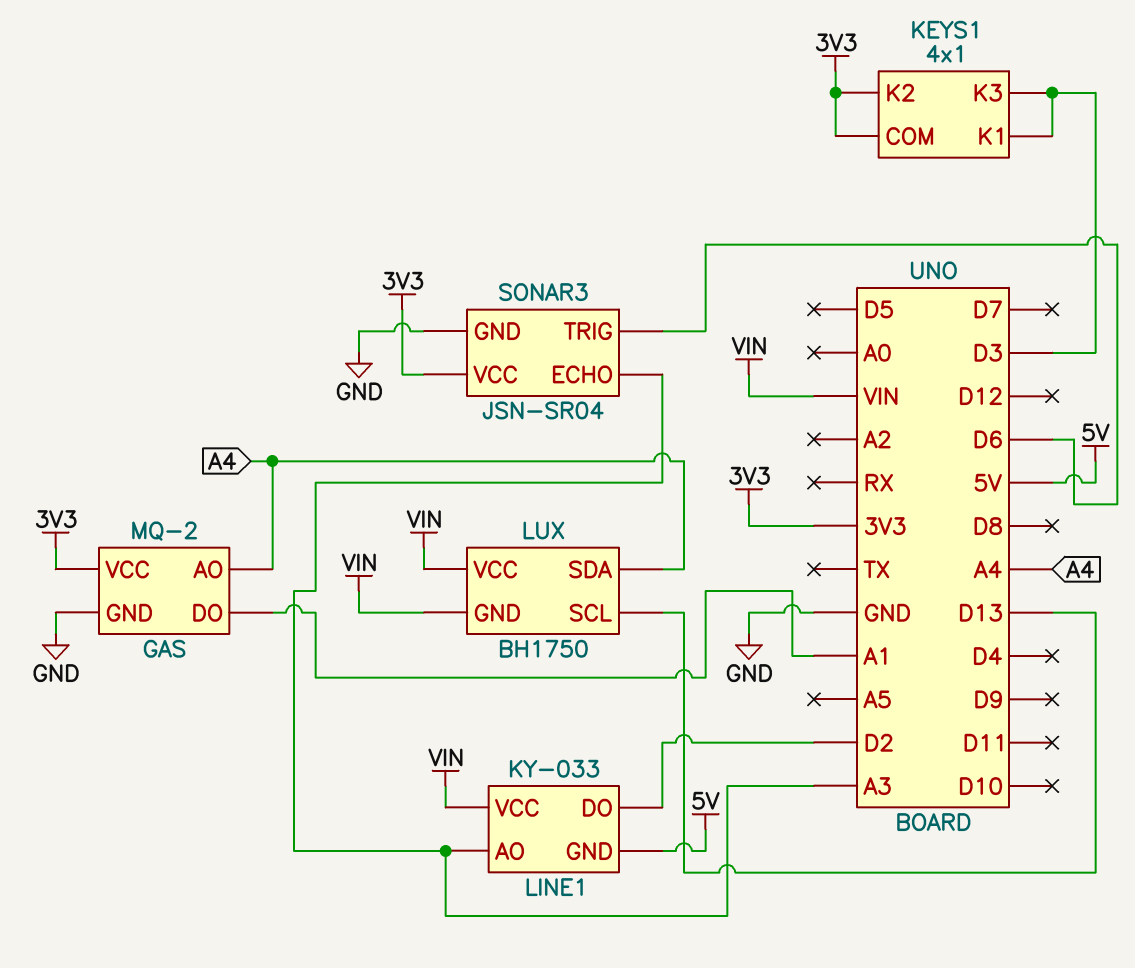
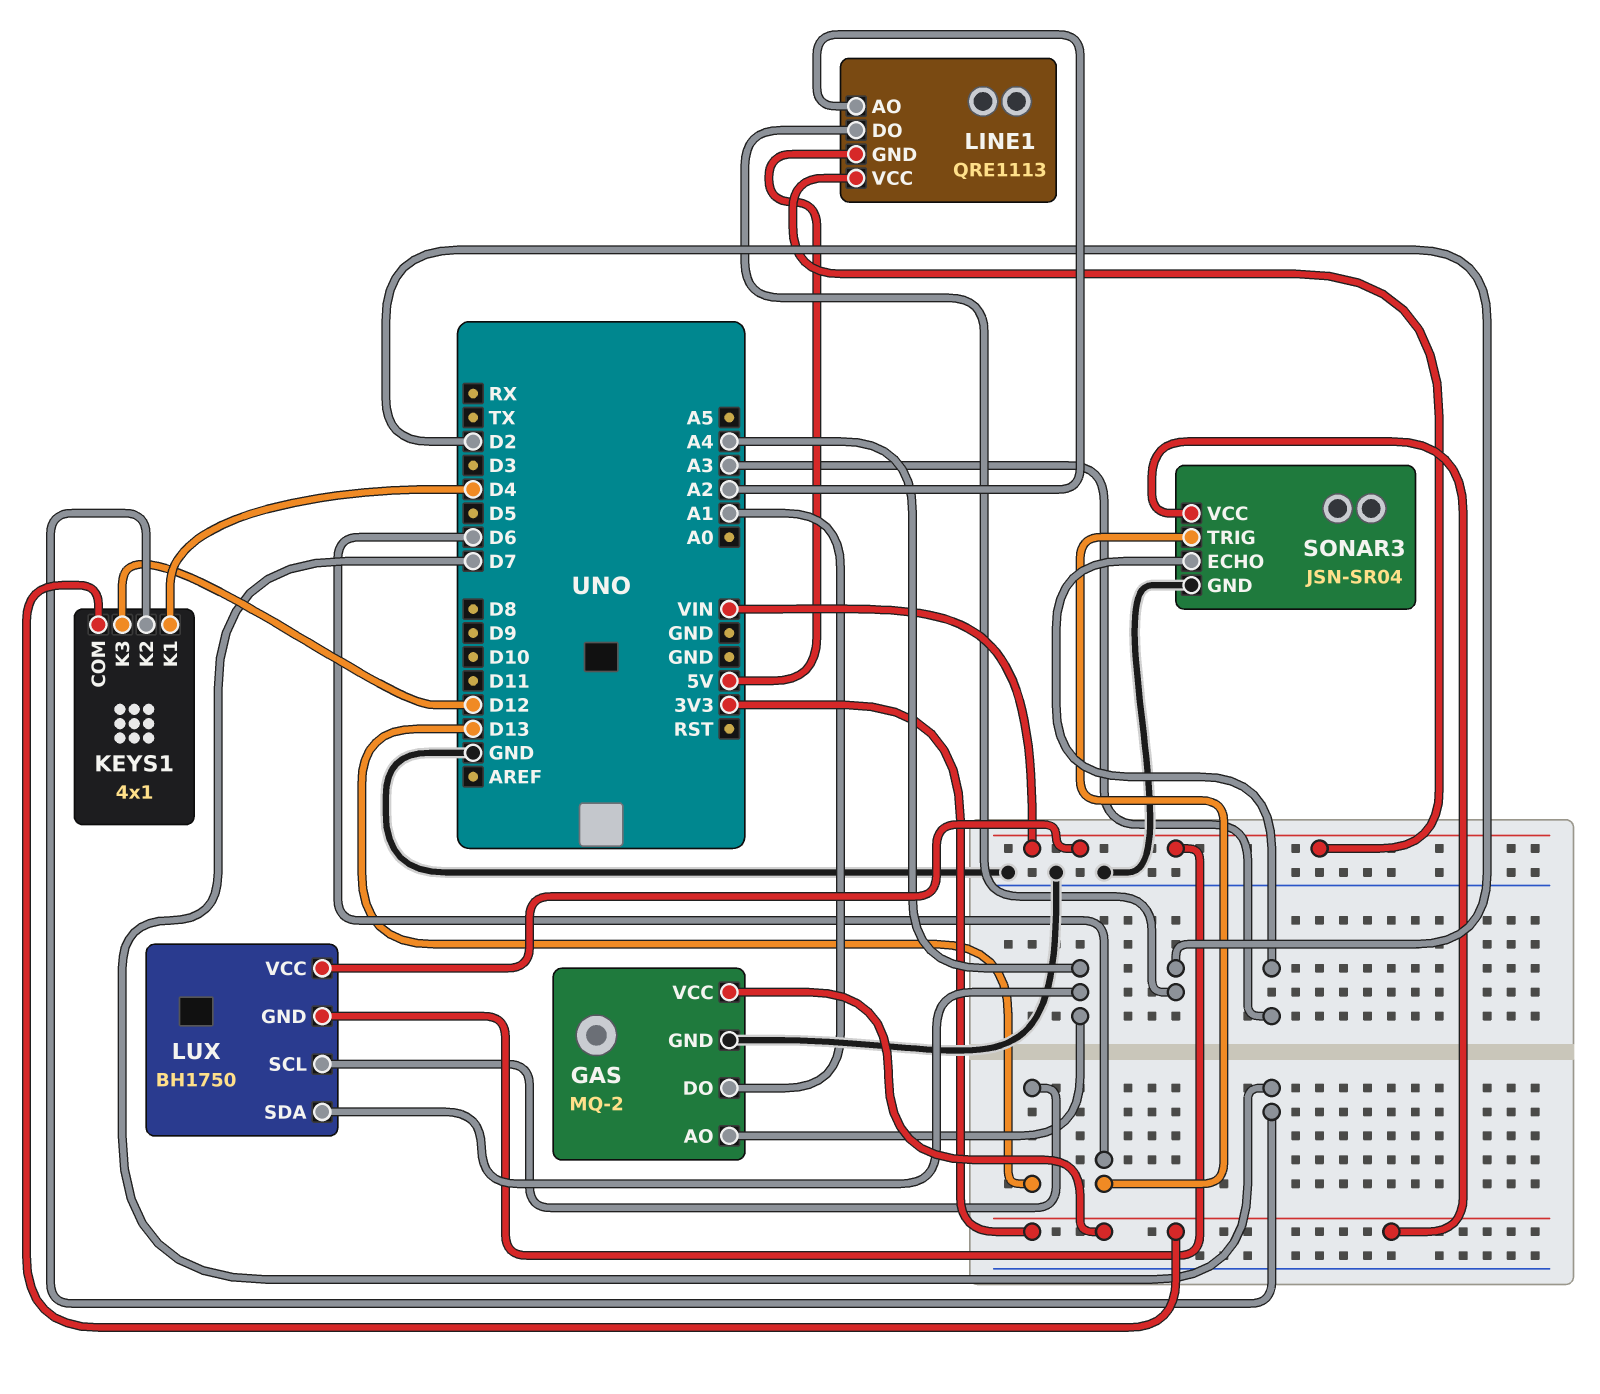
KEYS1 pin K1: D3 -> D4
KEYS1 pin K2: 3V3 -> D7
KEYS1 pin K3: D3 -> D12
LINE1: KY-033 -> QRE1113
LINE1 pin AO: A3 -> A2

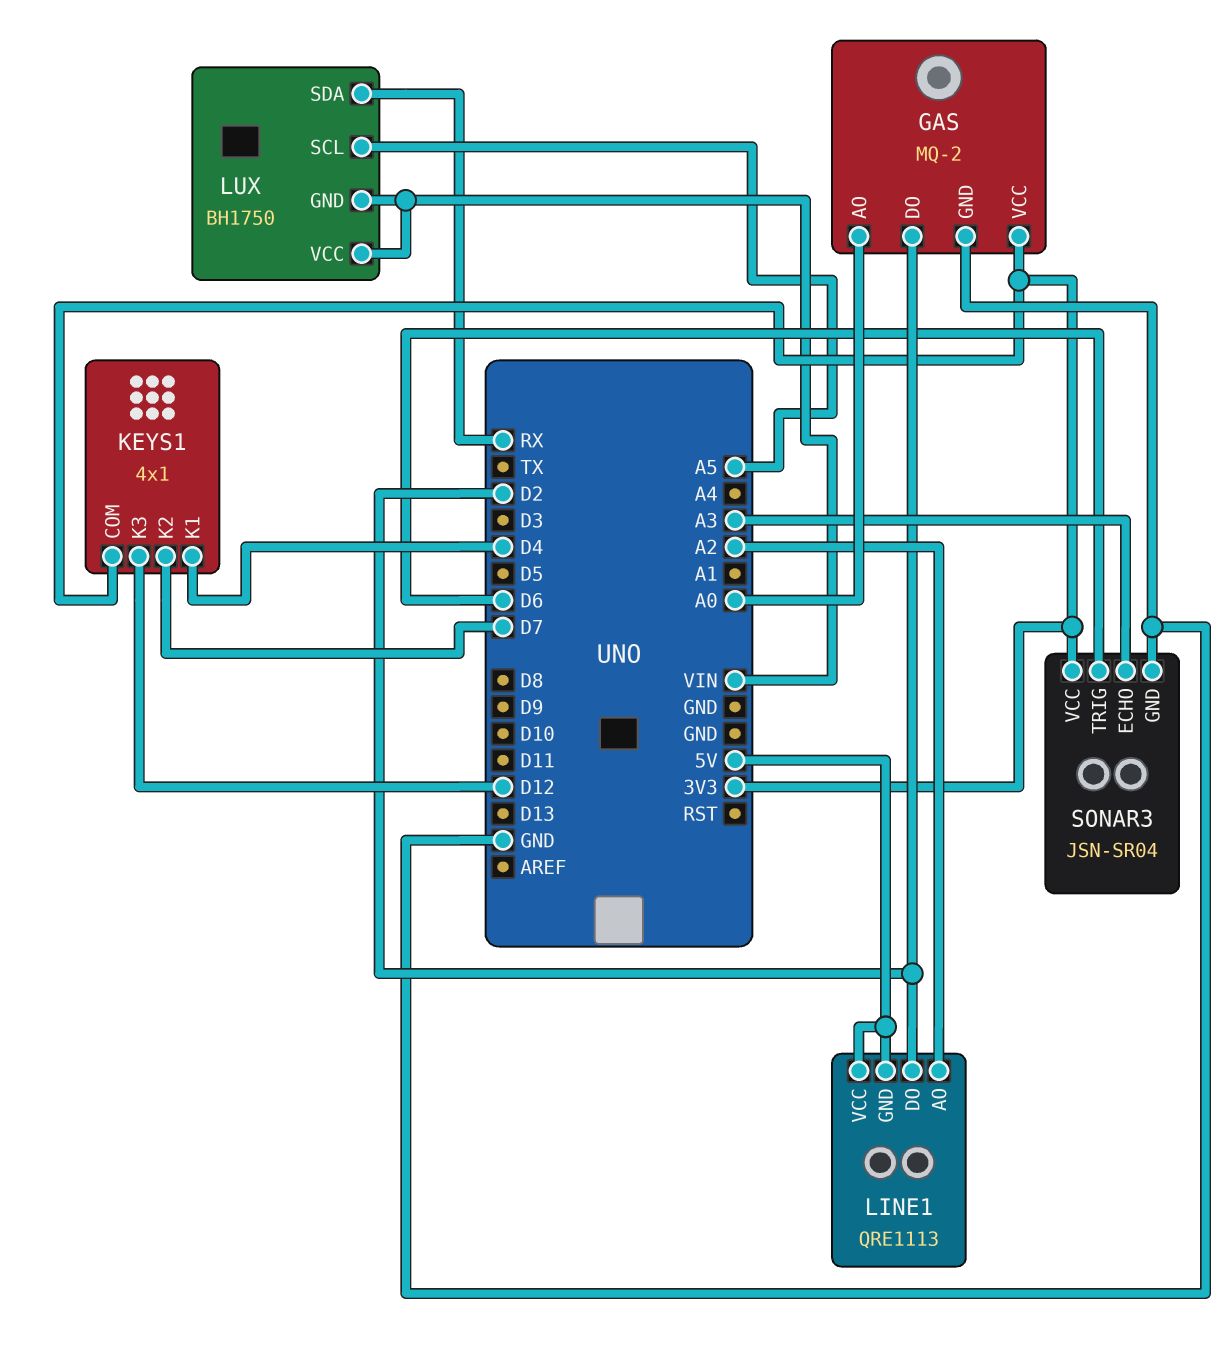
GAS pin AO: A4 -> A0
GAS pin DO: A1 -> D2
LINE1 pin VCC: VIN -> 5V
LUX pin SCL: D13 -> A5
LUX pin SDA: A4 -> RX

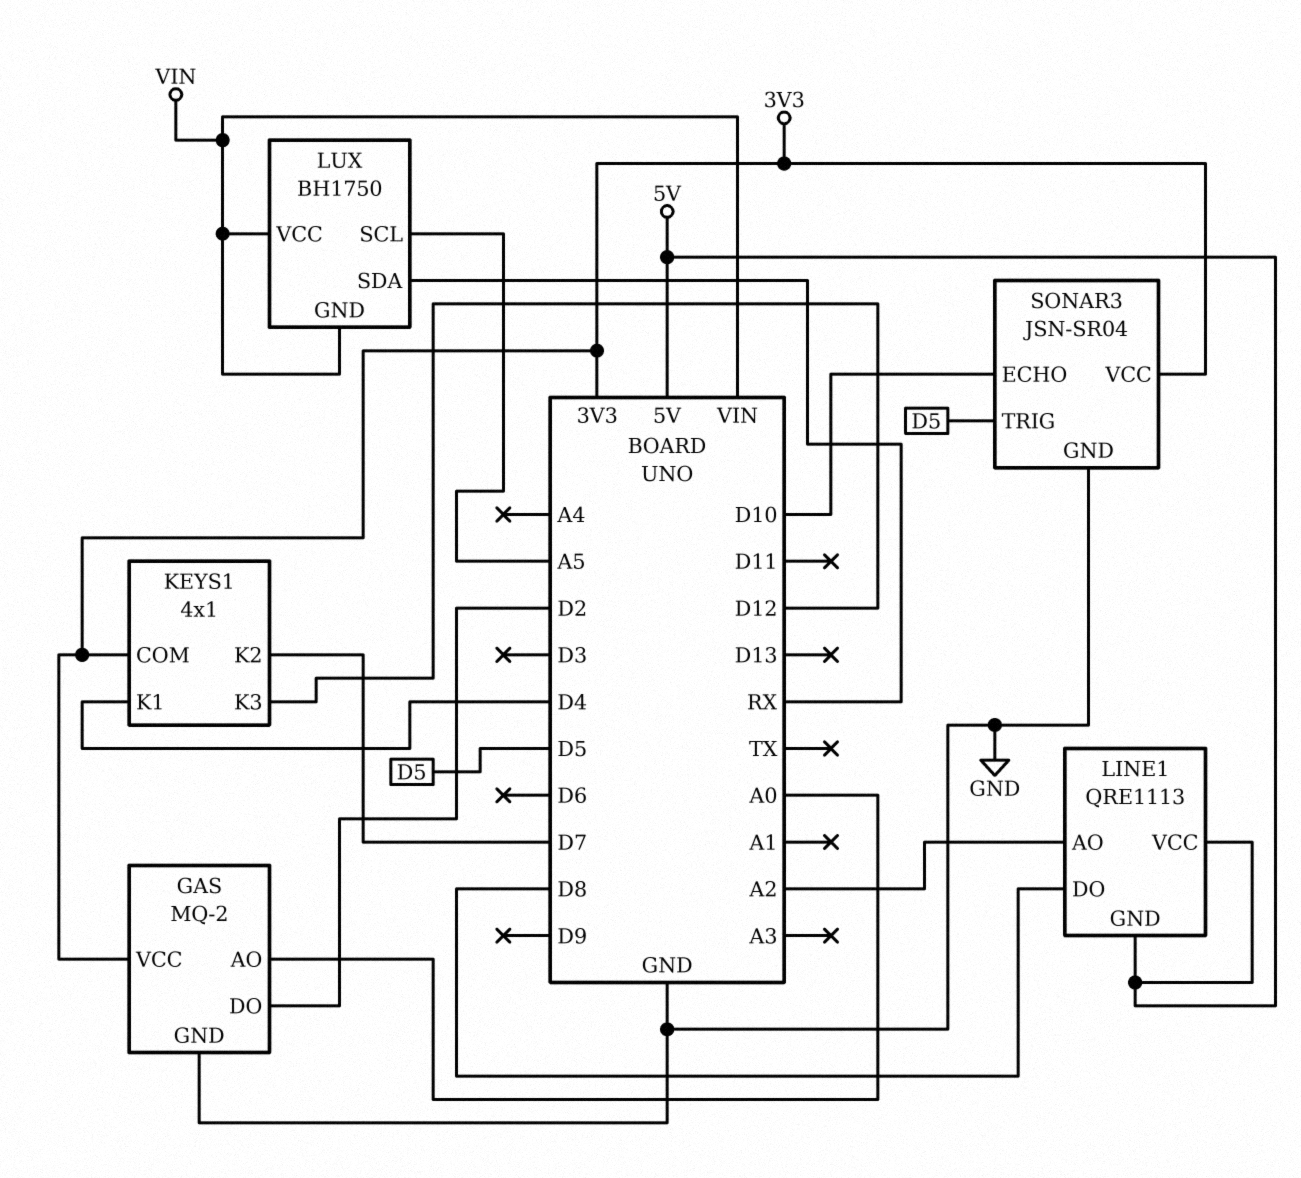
LINE1 pin DO: D2 -> D8
SONAR3 pin ECHO: A3 -> D10
SONAR3 pin TRIG: D6 -> D5

